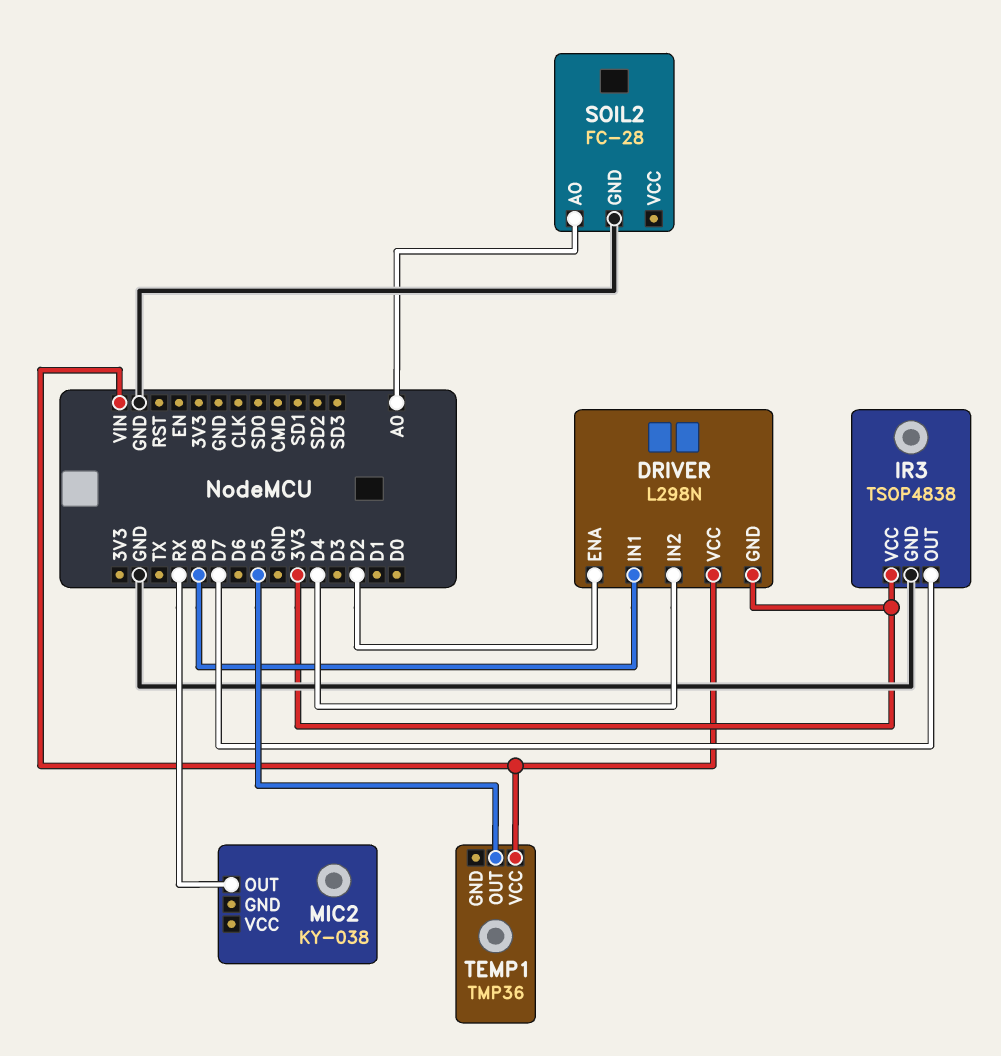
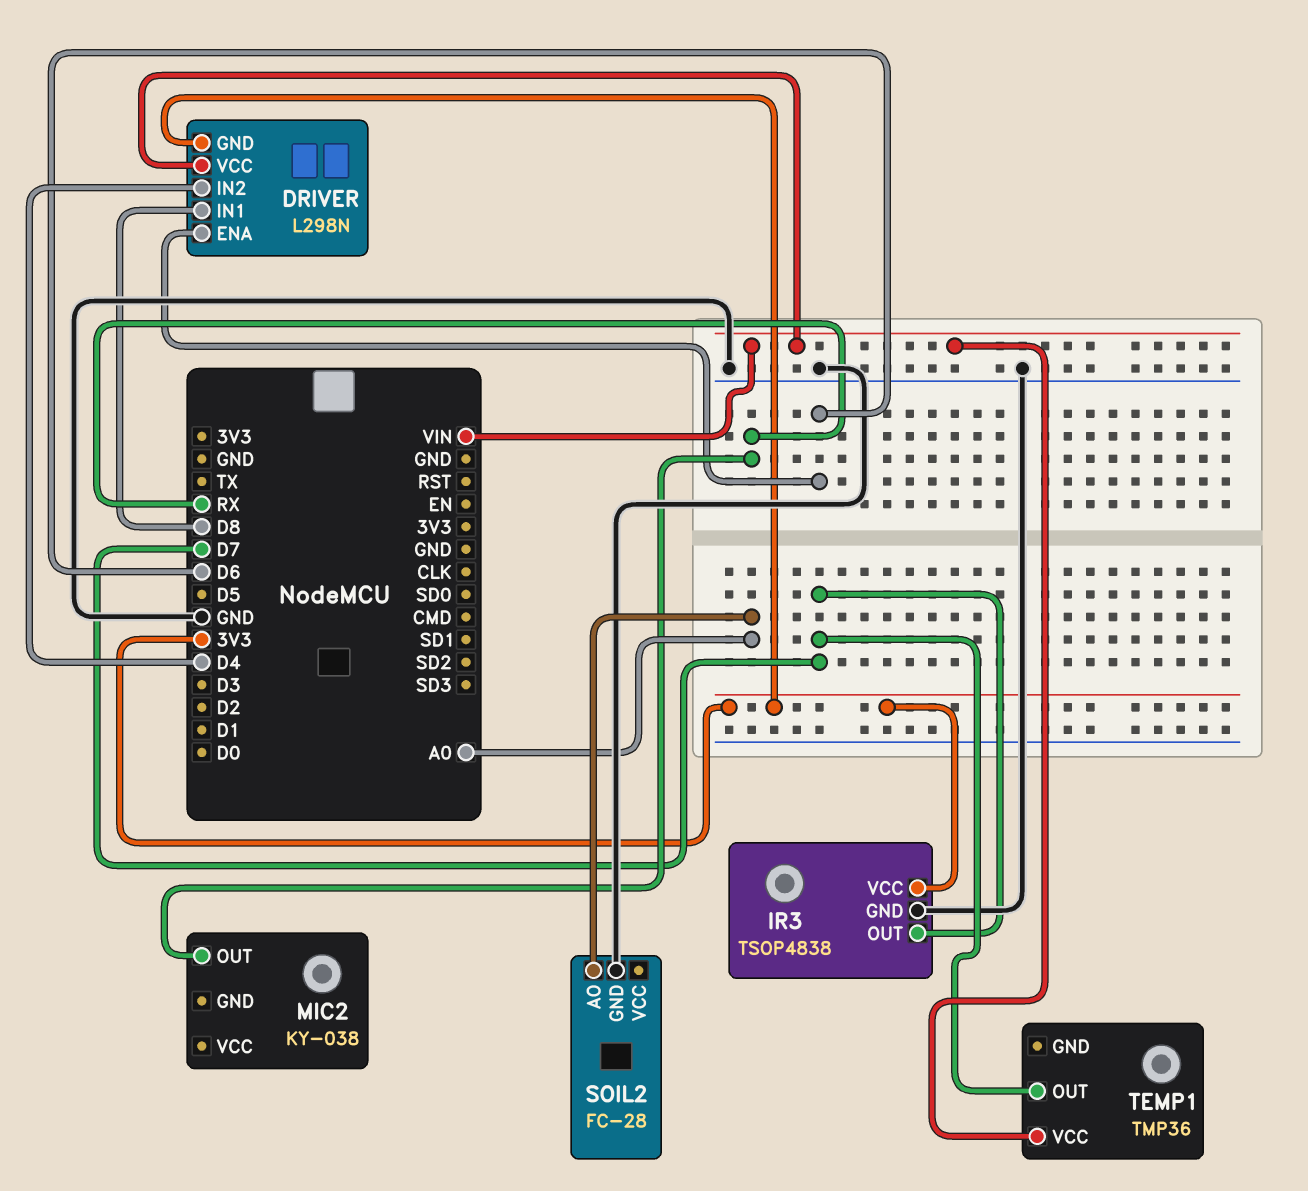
DRIVER pin ENA: D2 -> D6
TEMP1 pin OUT: D5 -> D7

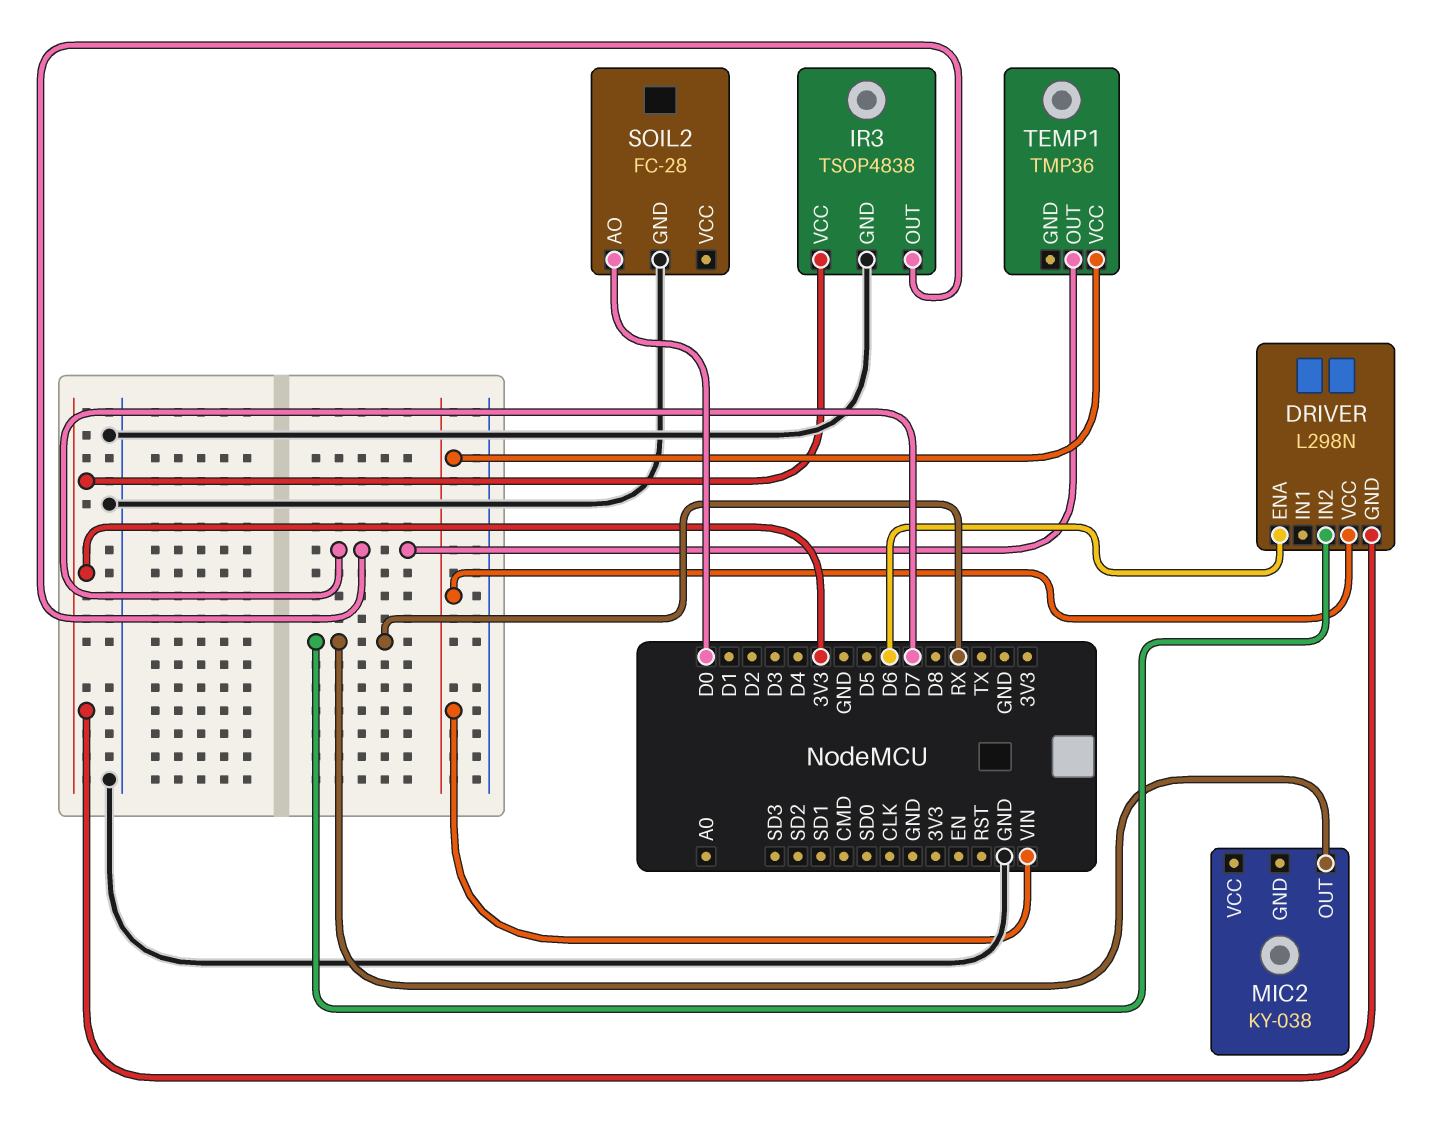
DRIVER pin IN1: D8 -> none
DRIVER pin IN2: D4 -> RX
SOIL2 pin AO: A0 -> D0

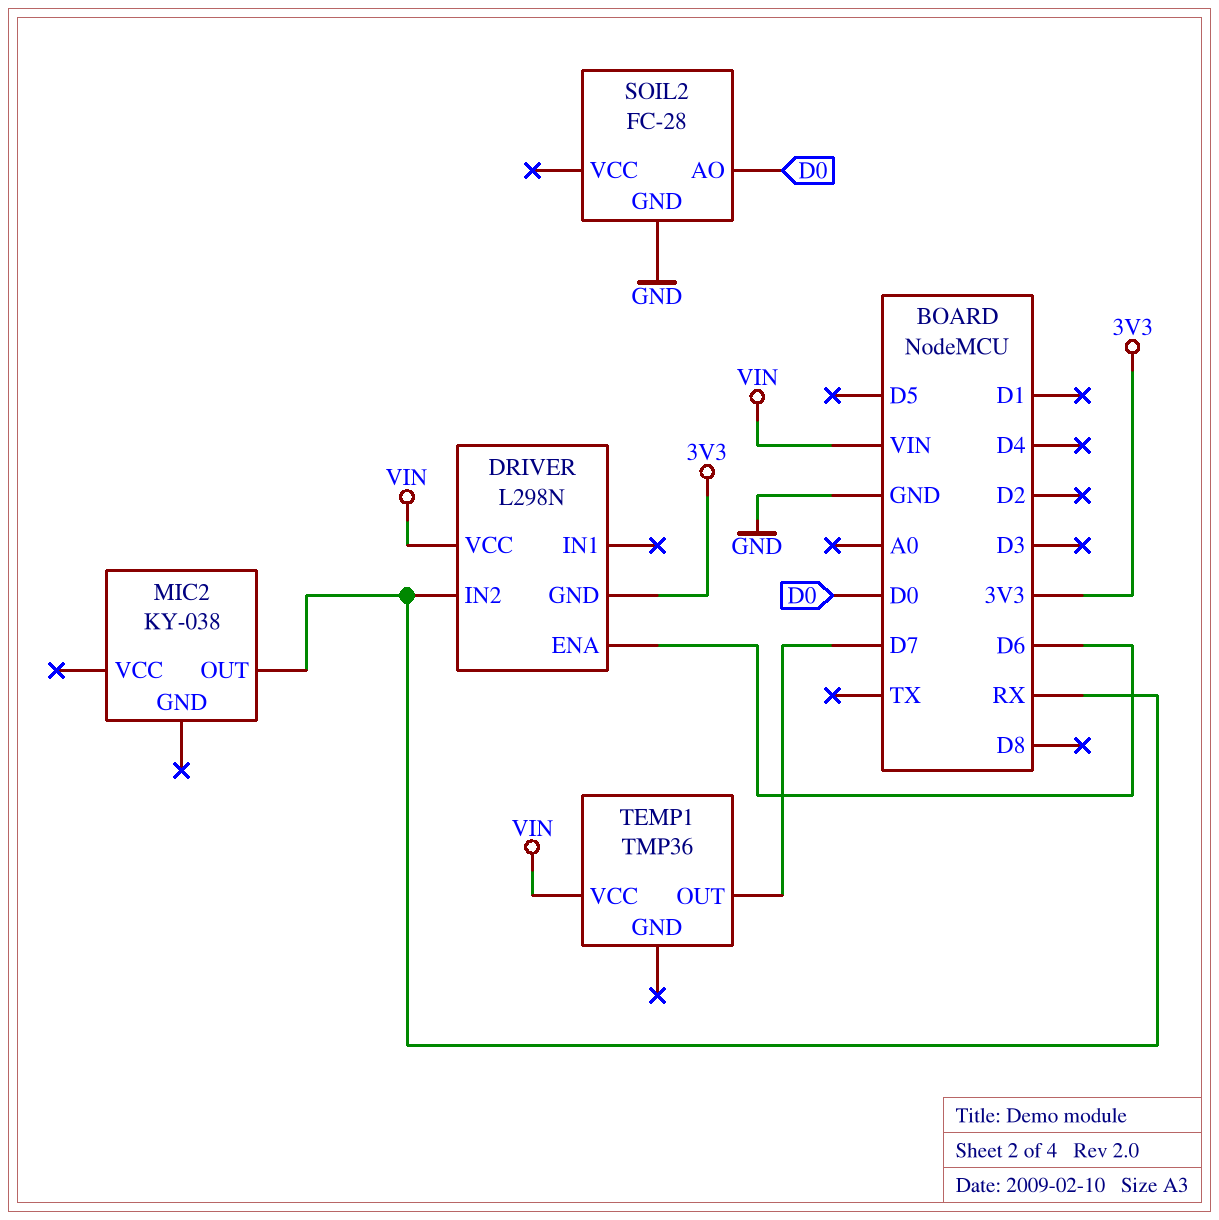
IR3: TSOP4838 -> none
IR3 pin GND: GND -> none
IR3 pin OUT: D7 -> none
IR3 pin VCC: 3V3 -> none

